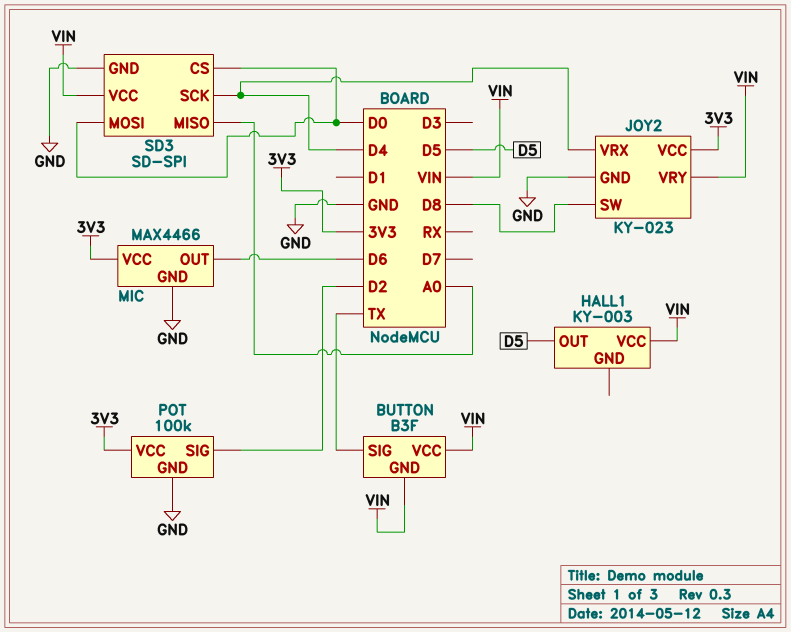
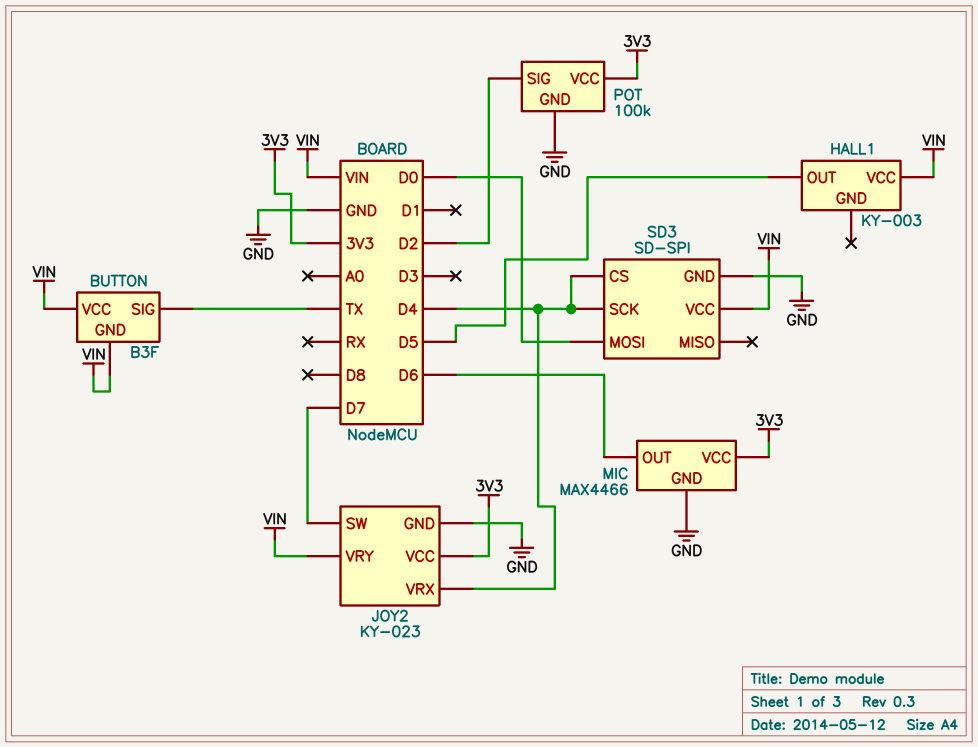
JOY2 pin SW: D8 -> D7
SD3 pin CS: D0 -> D4
SD3 pin MISO: A0 -> none

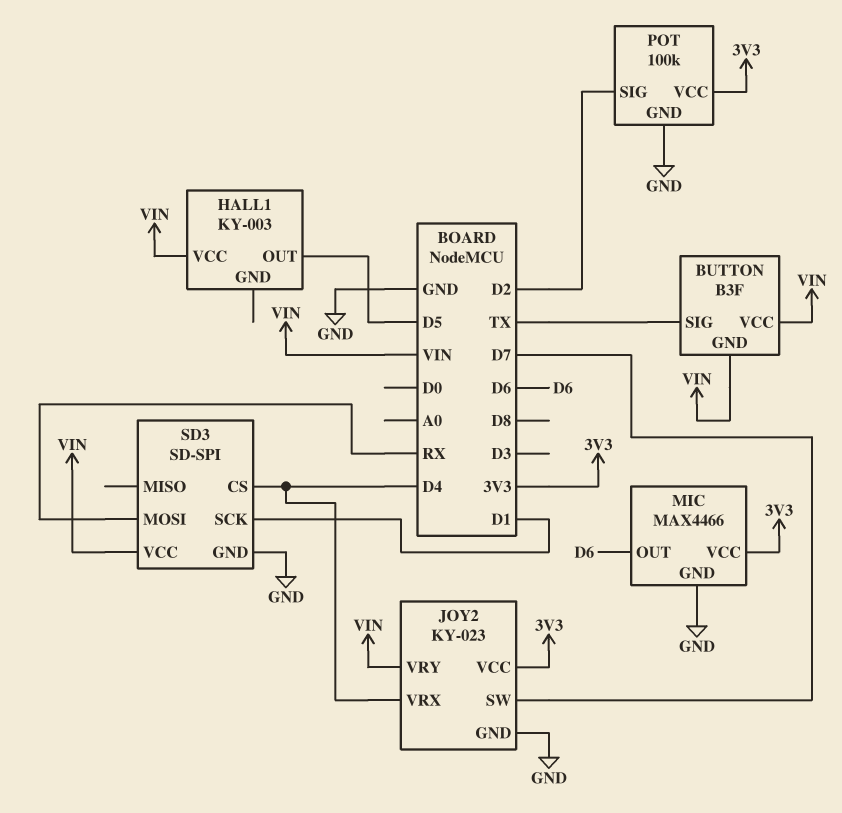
SD3 pin MOSI: D0 -> RX
SD3 pin SCK: D4 -> D1

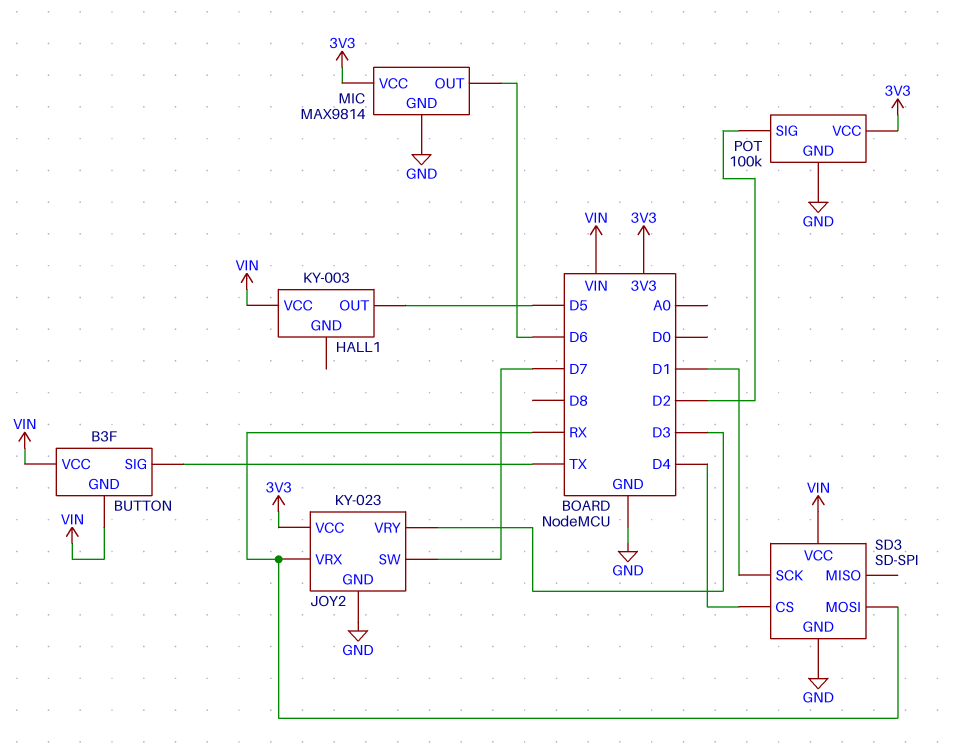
JOY2 pin VRX: D4 -> RX
JOY2 pin VRY: VIN -> D3
MIC: MAX4466 -> MAX9814

